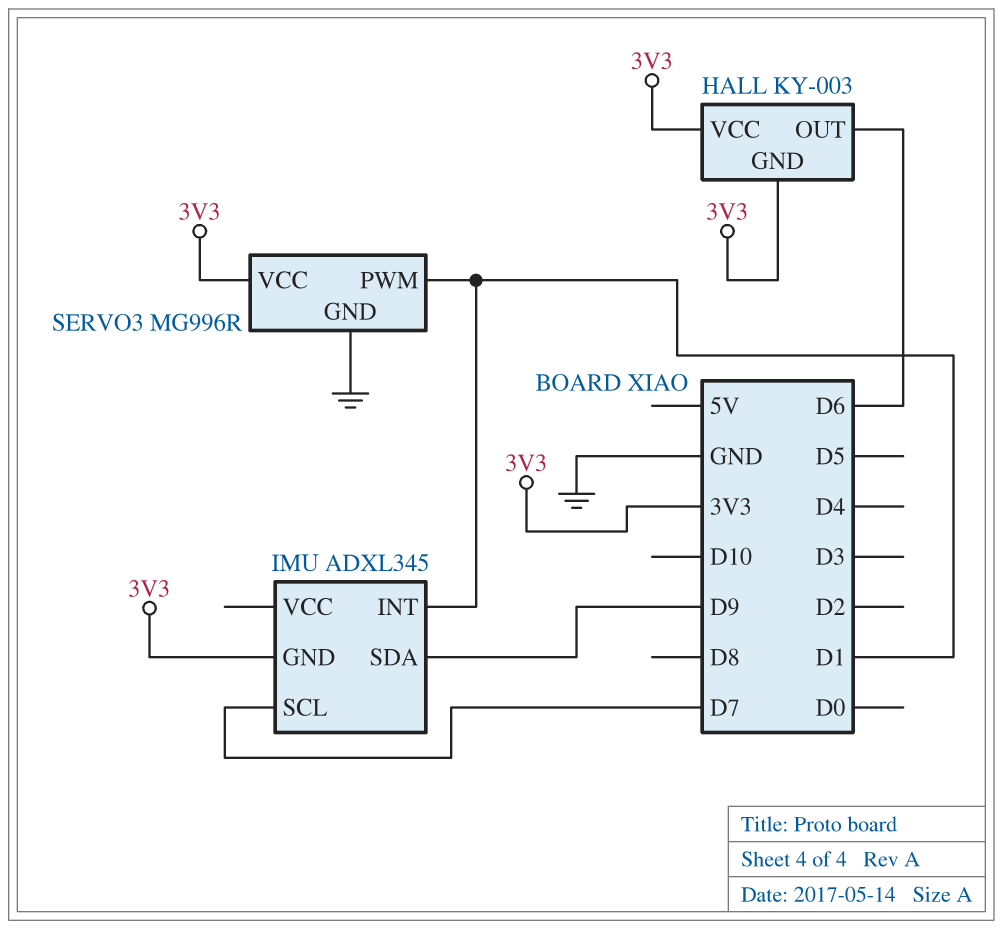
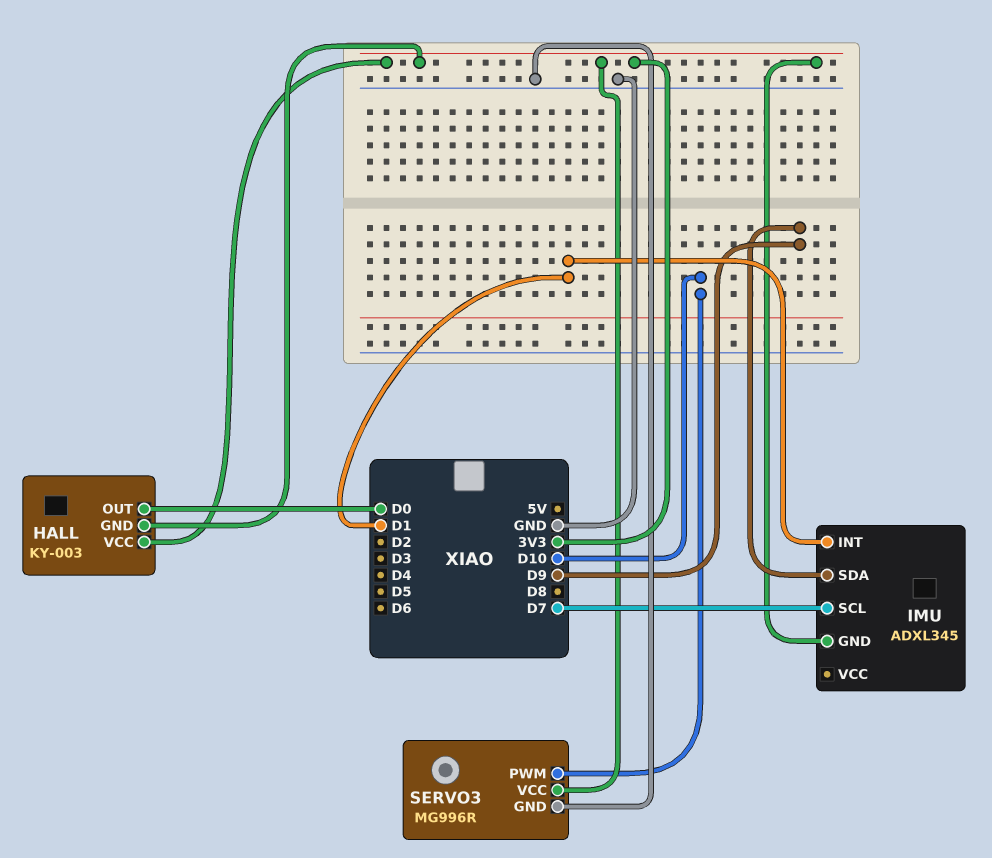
HALL pin OUT: D6 -> D0
SERVO3 pin PWM: D1 -> D10

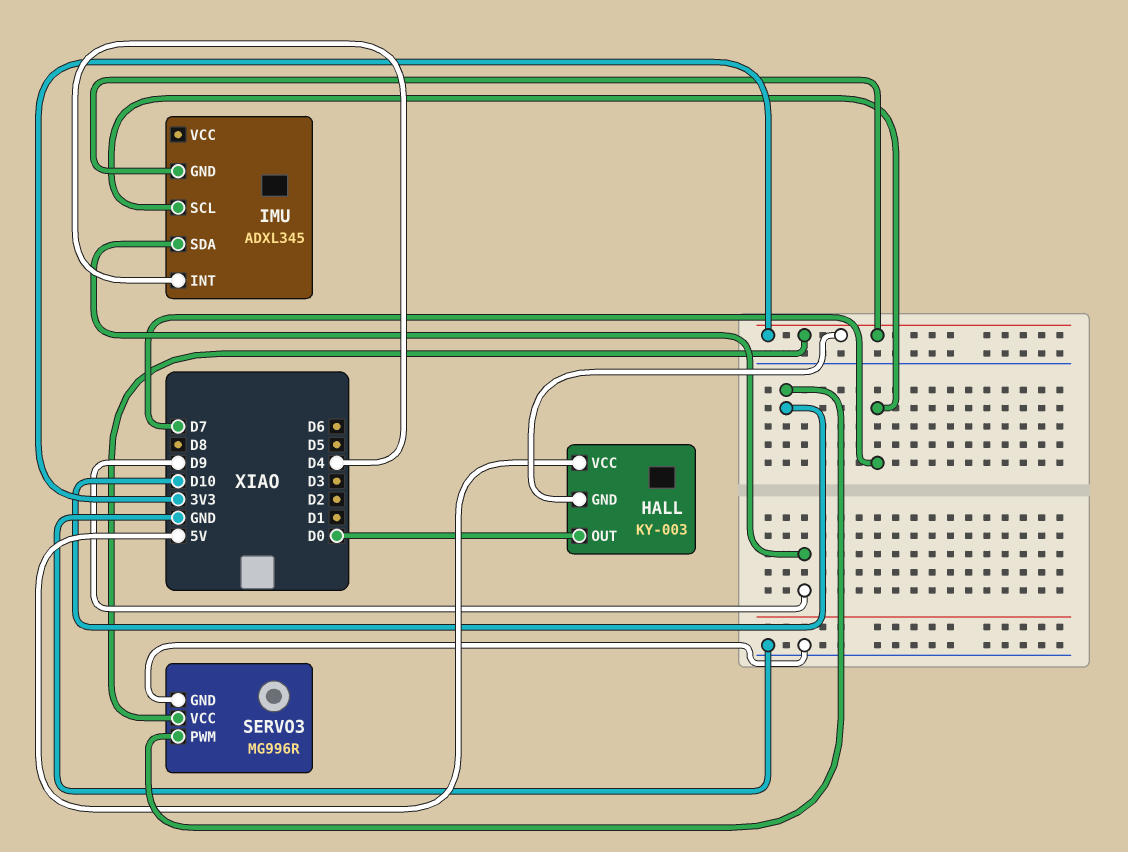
HALL pin VCC: 3V3 -> 5V
IMU pin INT: D1 -> D4

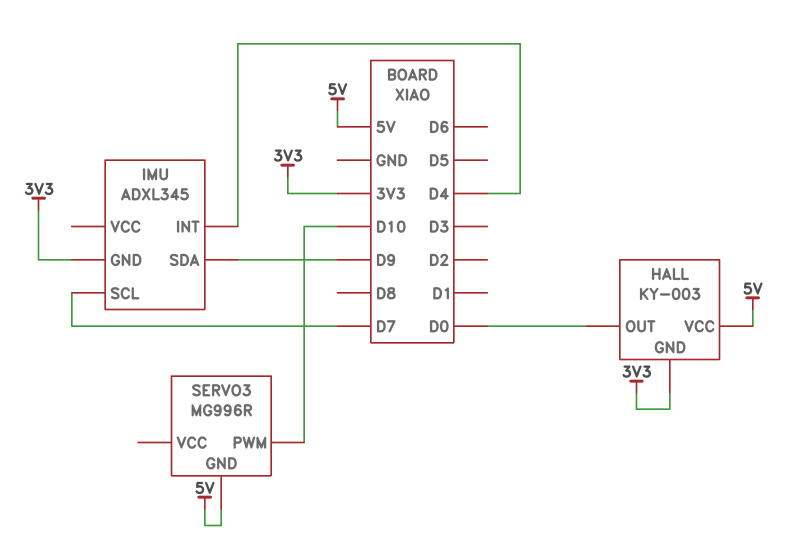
SERVO3 pin GND: GND -> 5V
SERVO3 pin VCC: 3V3 -> none

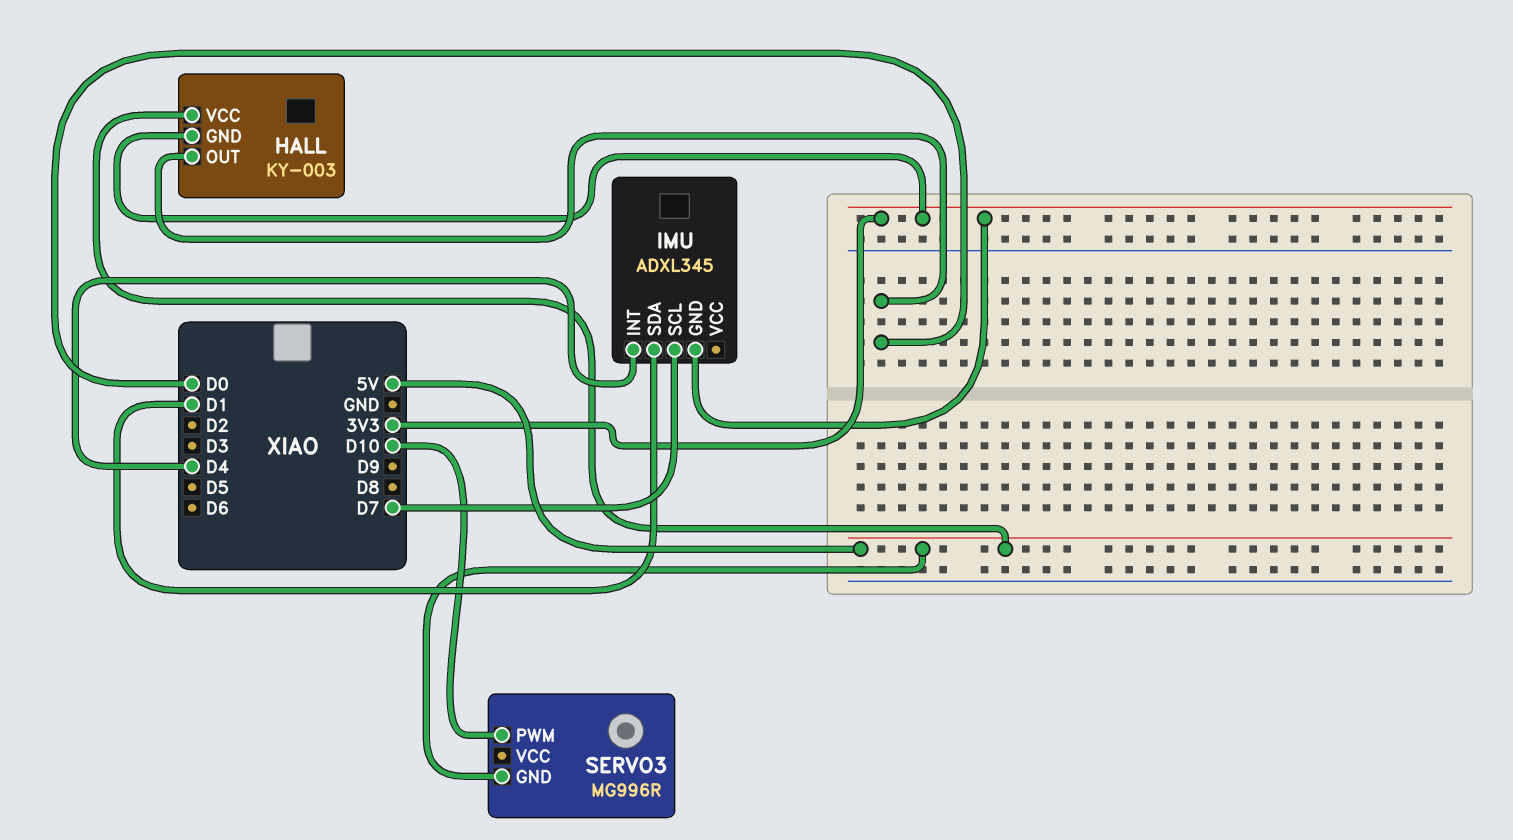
IMU pin SDA: D9 -> D1

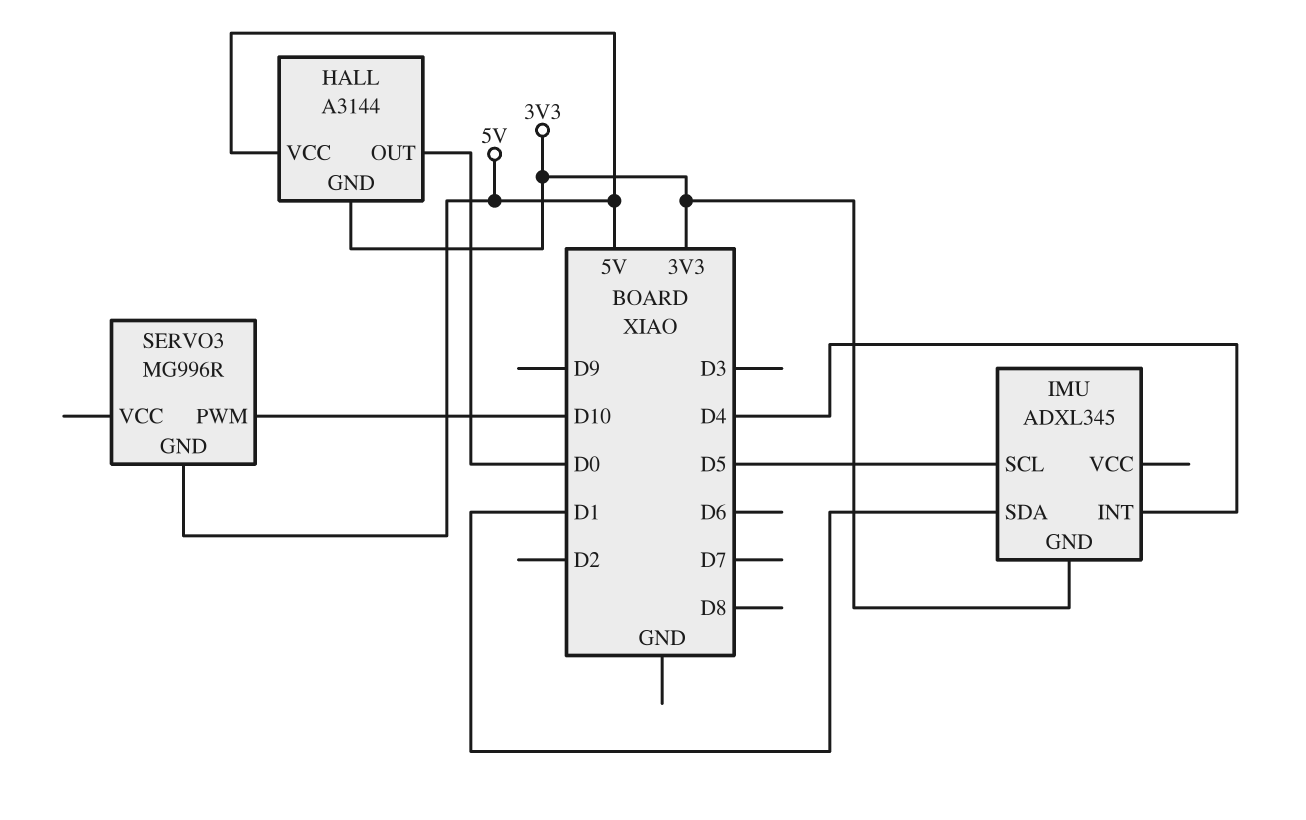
HALL: KY-003 -> A3144
IMU pin SCL: D7 -> D5

